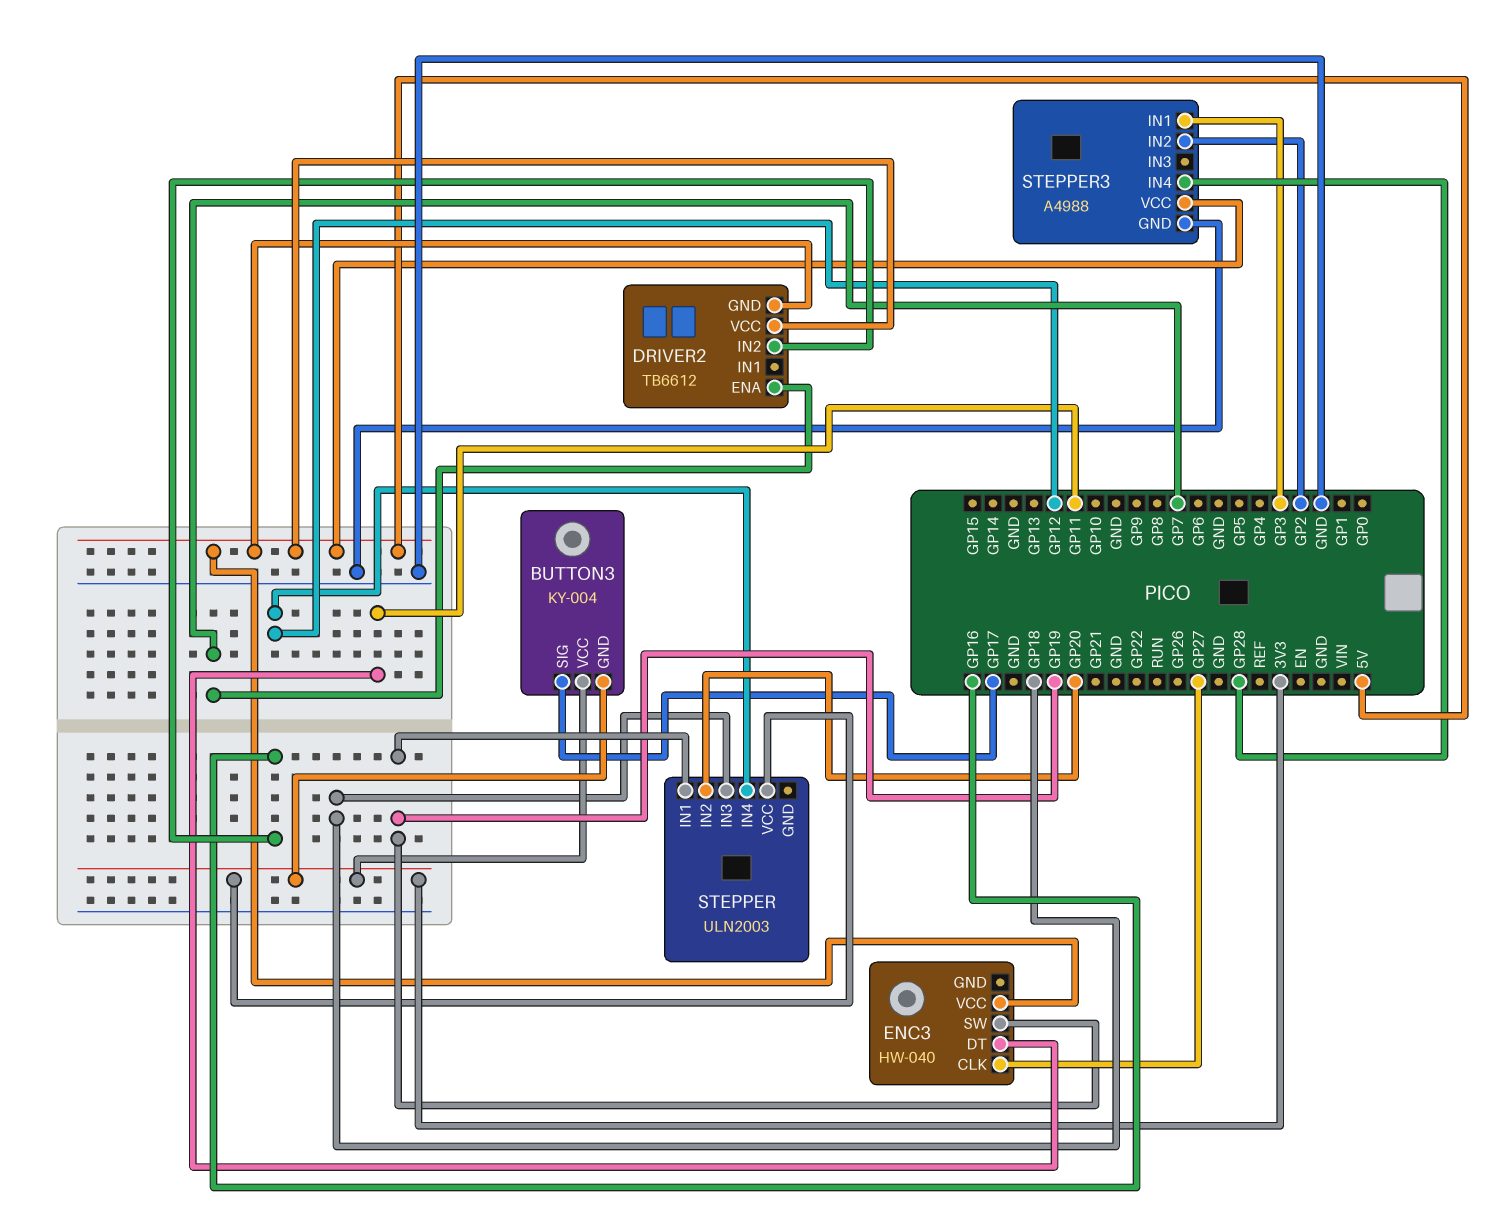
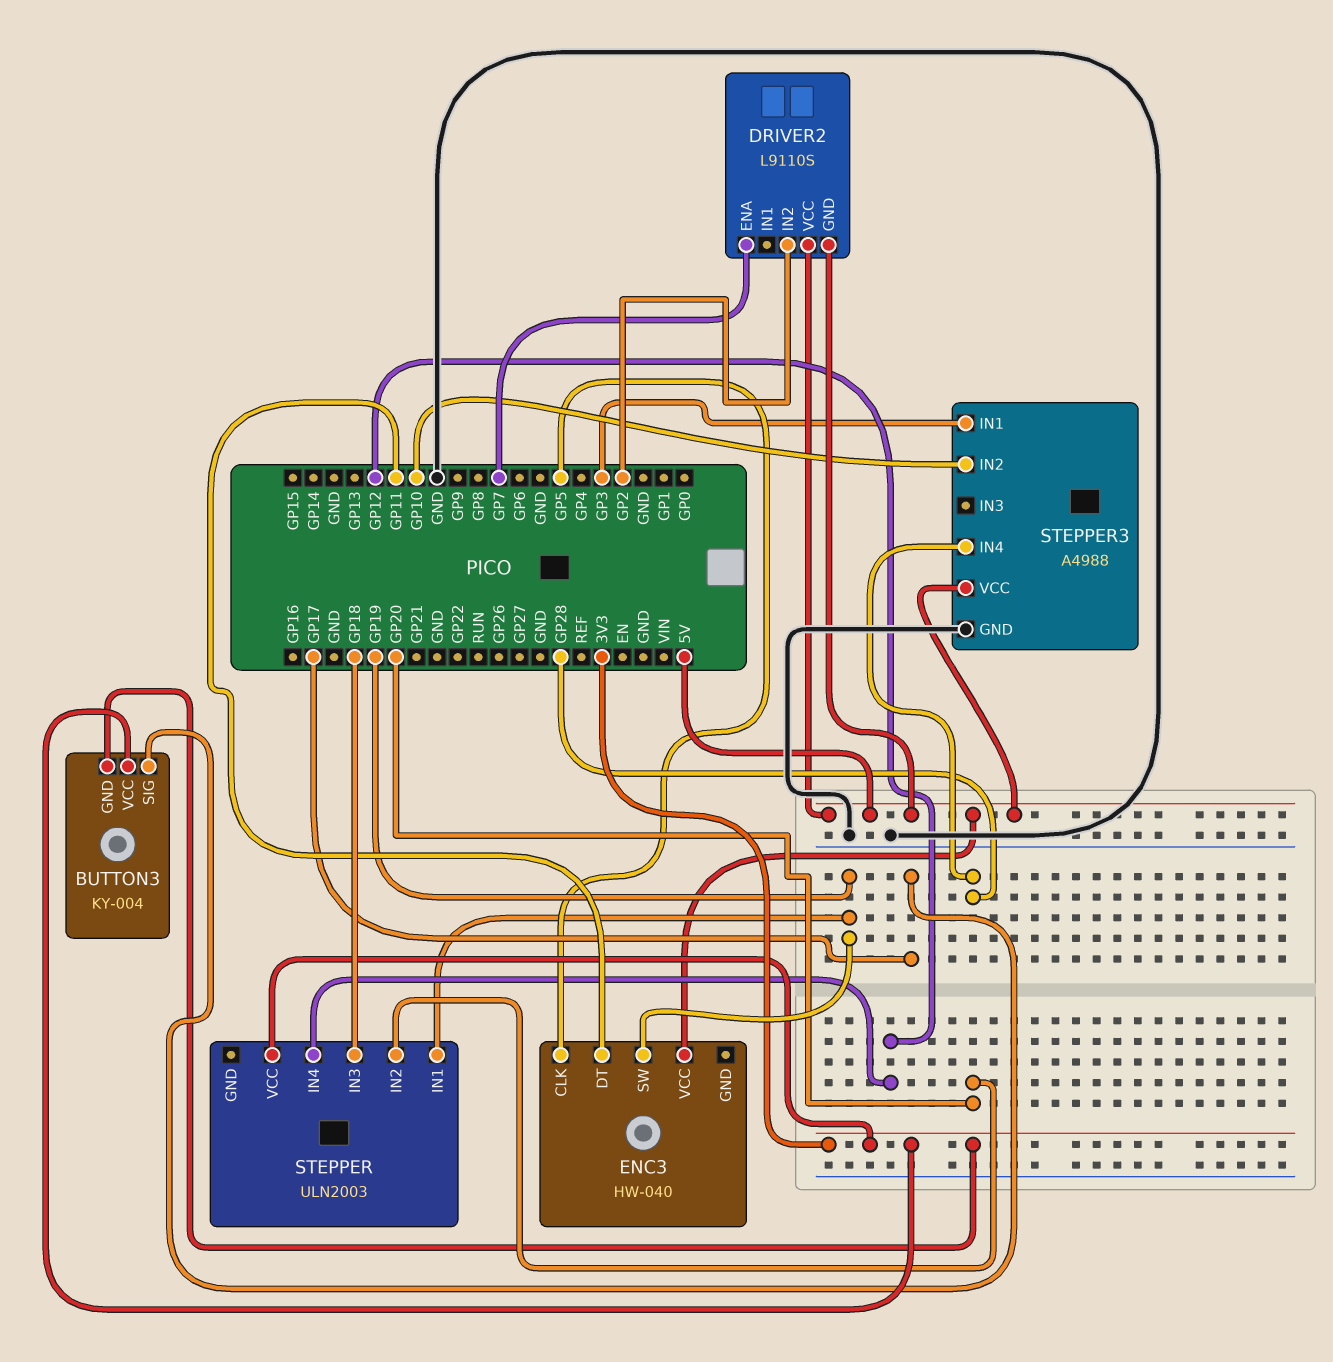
DRIVER2: TB6612 -> L9110S
DRIVER2 pin IN2: GP16 -> GP2
ENC3 pin CLK: GP27 -> GP5
STEPPER3 pin IN2: GP2 -> GP10

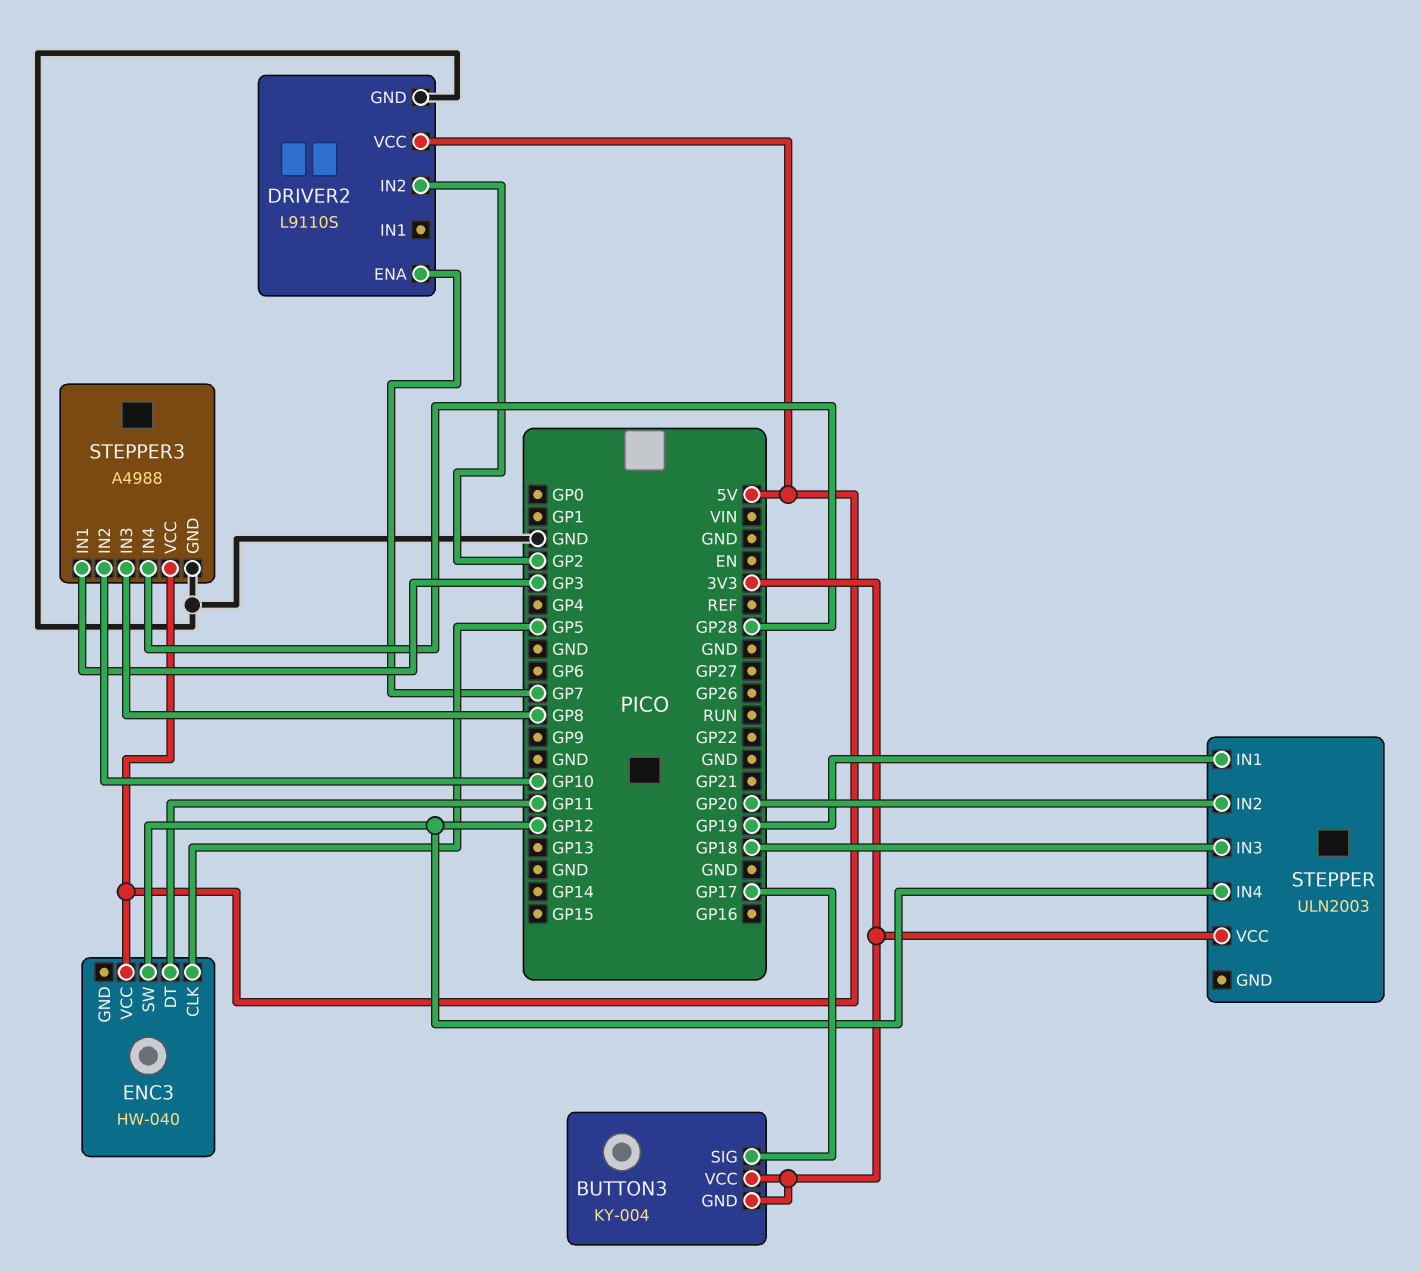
DRIVER2 pin GND: 5V -> GND
ENC3 pin SW: GP19 -> GP12
STEPPER3 pin IN3: none -> GP8

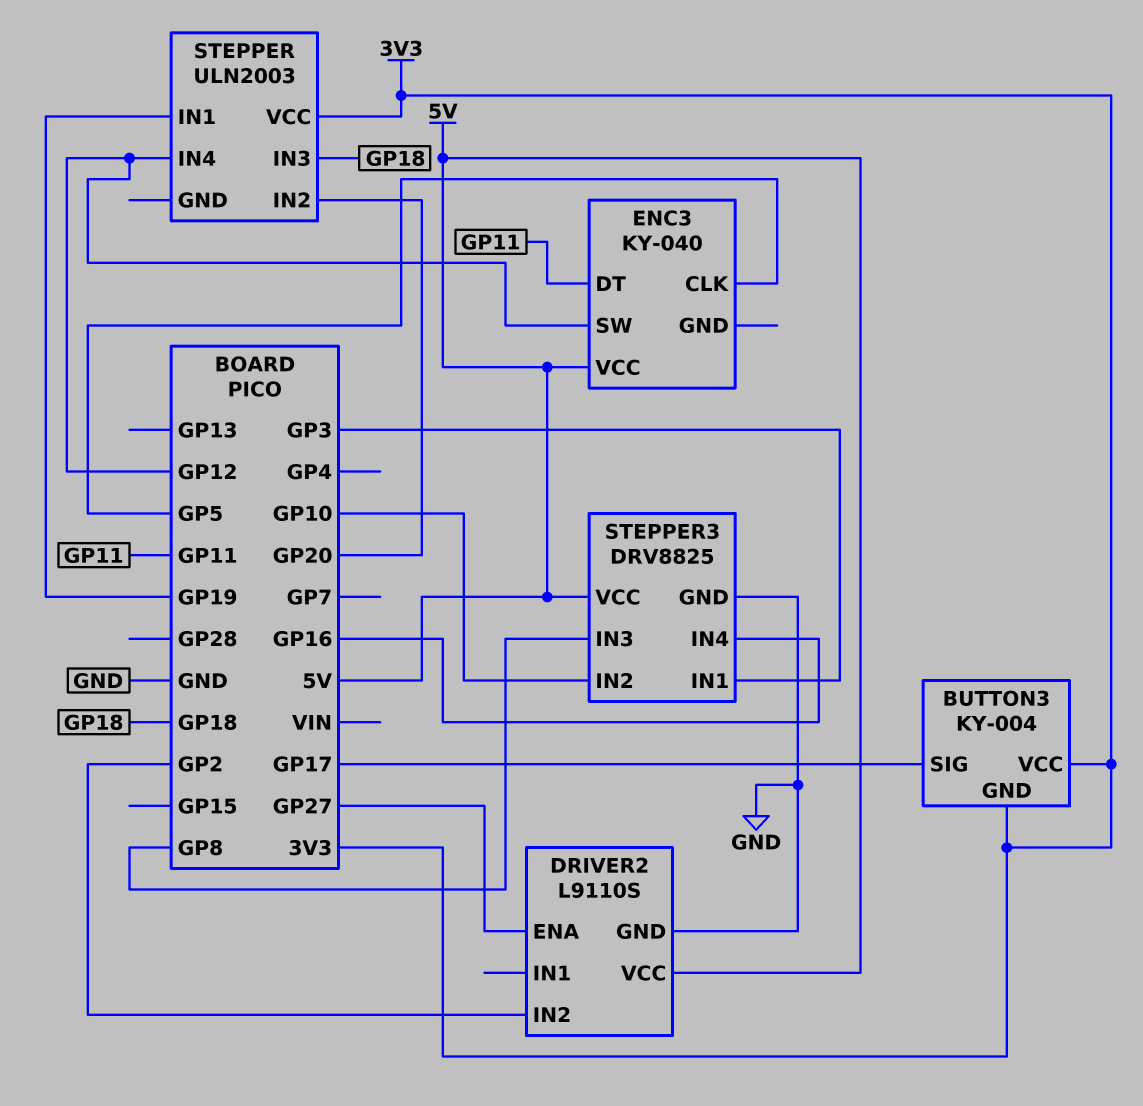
DRIVER2 pin ENA: GP7 -> GP27
ENC3: HW-040 -> KY-040
STEPPER3: A4988 -> DRV8825
STEPPER3 pin IN4: GP28 -> GP16

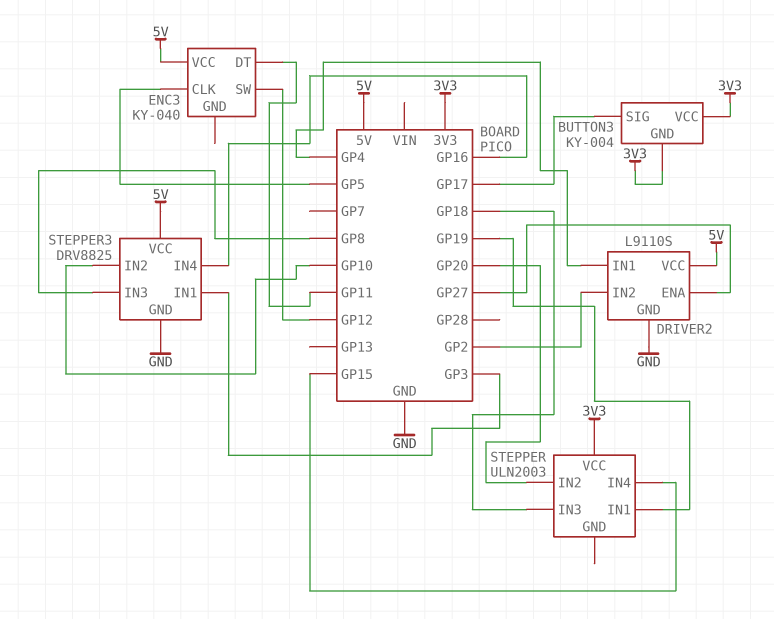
DRIVER2 pin IN1: none -> GP4
STEPPER pin IN4: GP12 -> GP15

